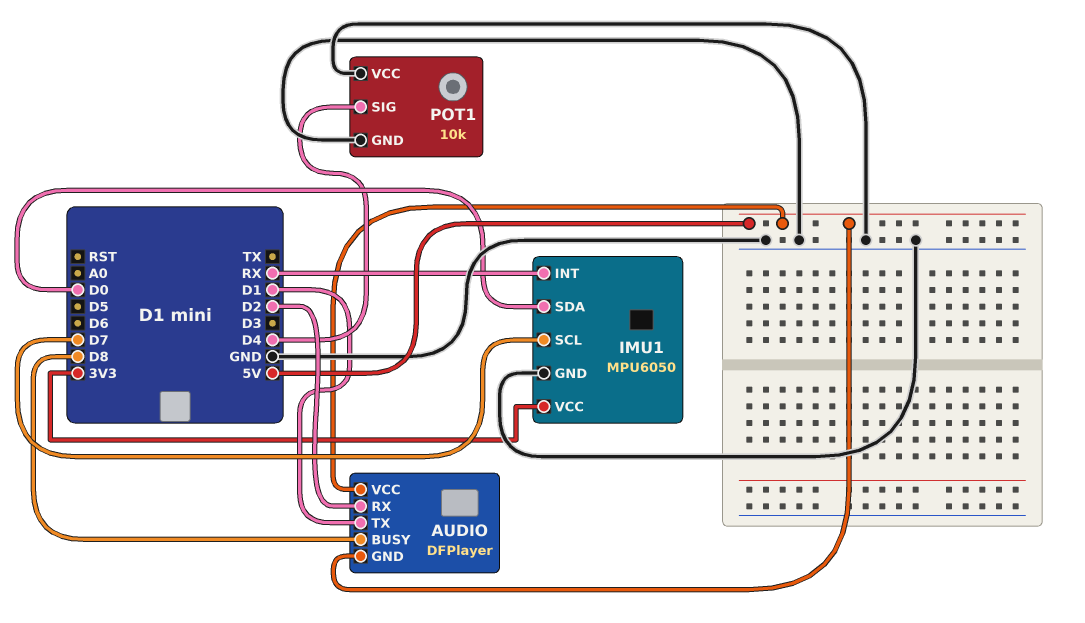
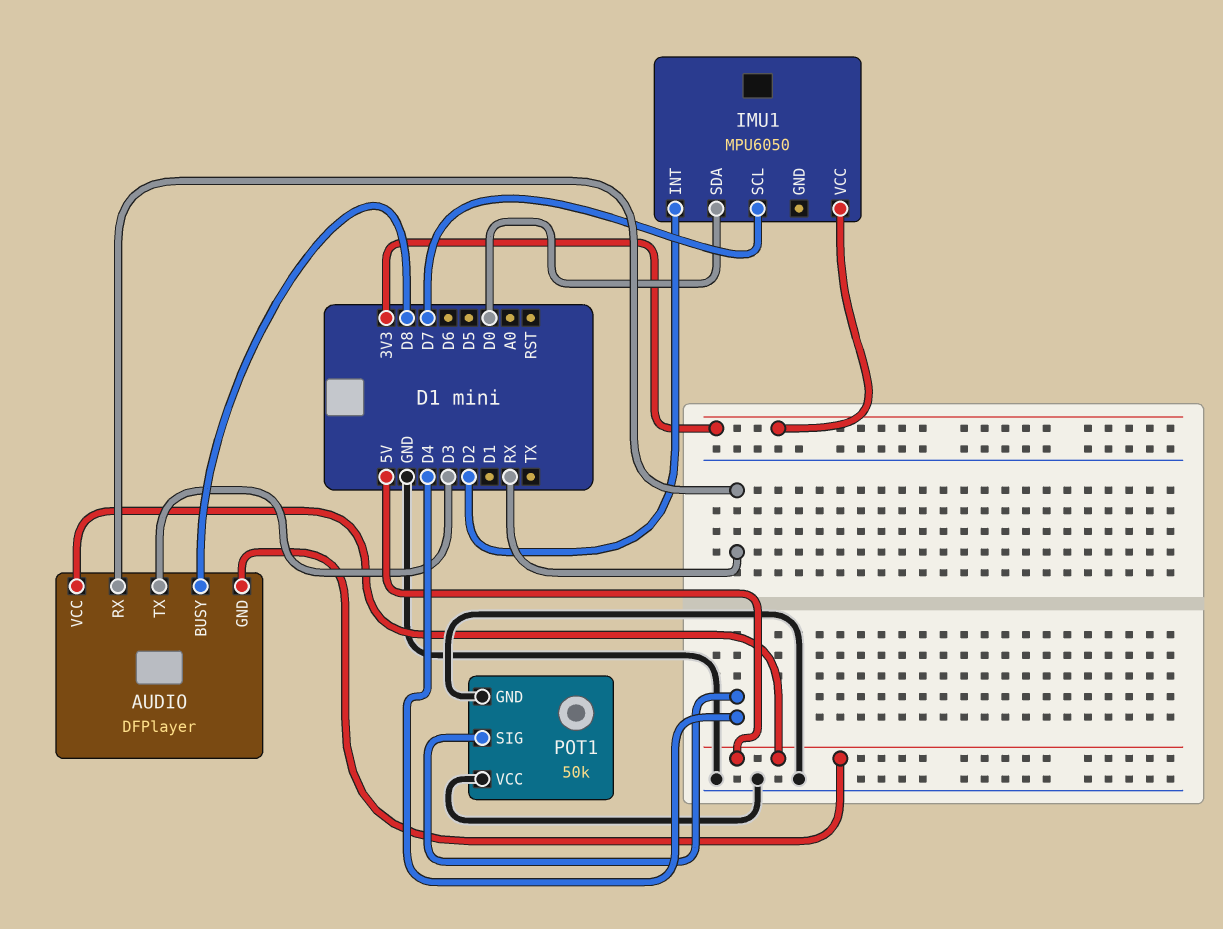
AUDIO pin RX: D2 -> RX
AUDIO pin TX: D1 -> D3
IMU1 pin GND: GND -> none
IMU1 pin INT: RX -> D2
POT1: 10k -> 50k

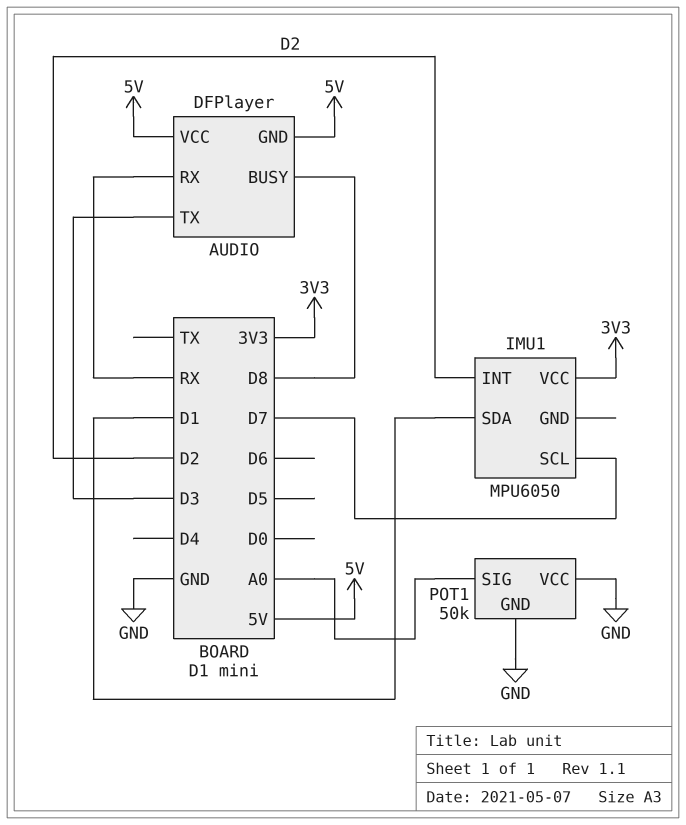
IMU1 pin SDA: D0 -> D1
POT1 pin SIG: D4 -> A0

